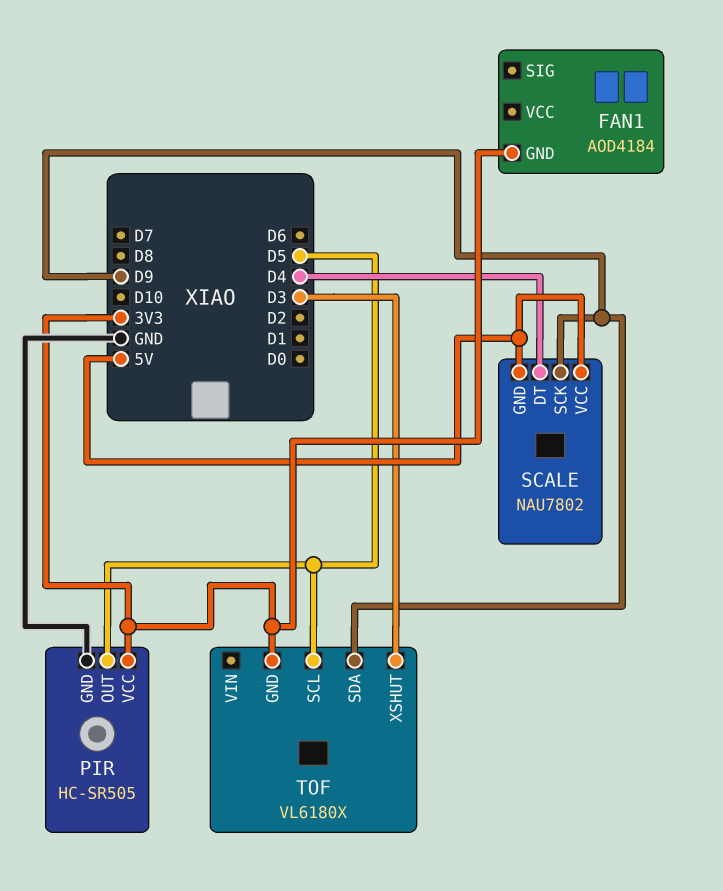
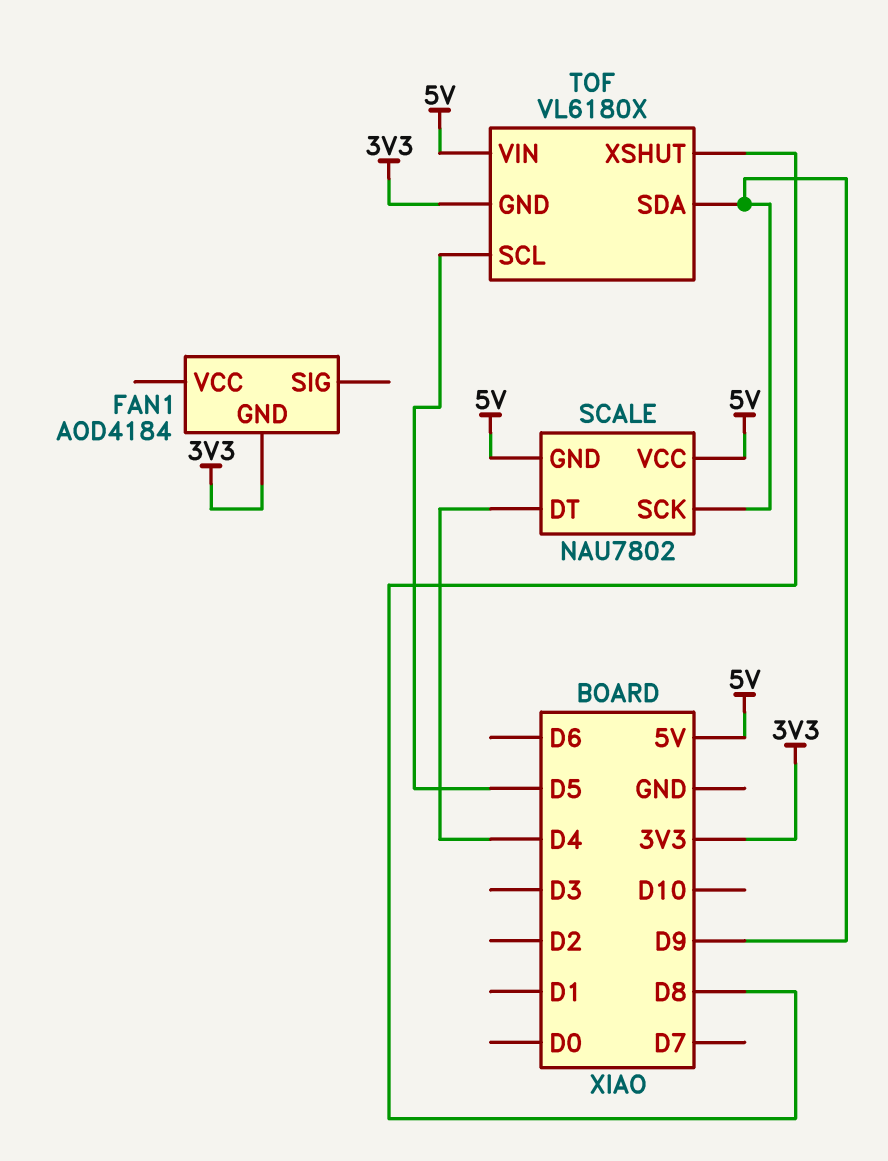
PIR: HC-SR505 -> none
PIR pin GND: GND -> none
PIR pin OUT: D5 -> none
PIR pin VCC: 3V3 -> none
TOF pin VIN: none -> 5V
TOF pin XSHUT: D3 -> D8

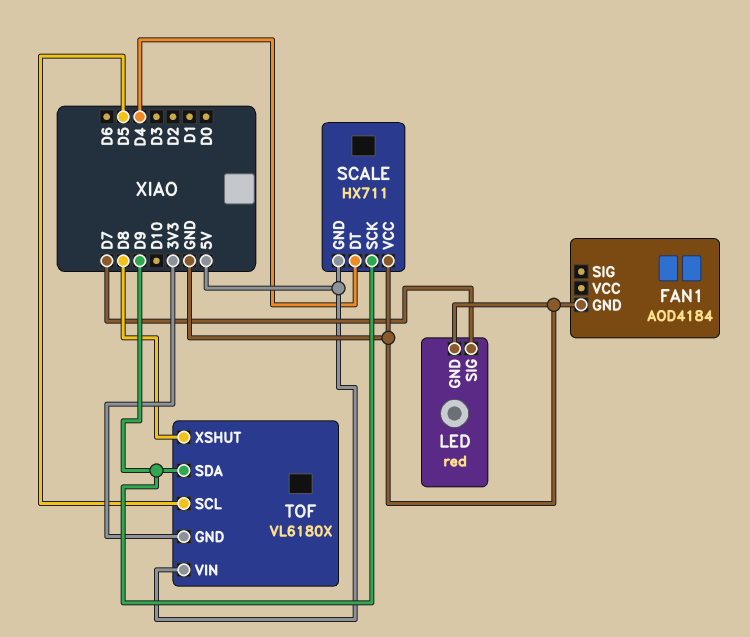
FAN1 pin GND: 3V3 -> GND
LED: none -> red
LED pin GND: none -> GND
LED pin SIG: none -> D7
SCALE: NAU7802 -> HX711
SCALE pin VCC: 5V -> GND

